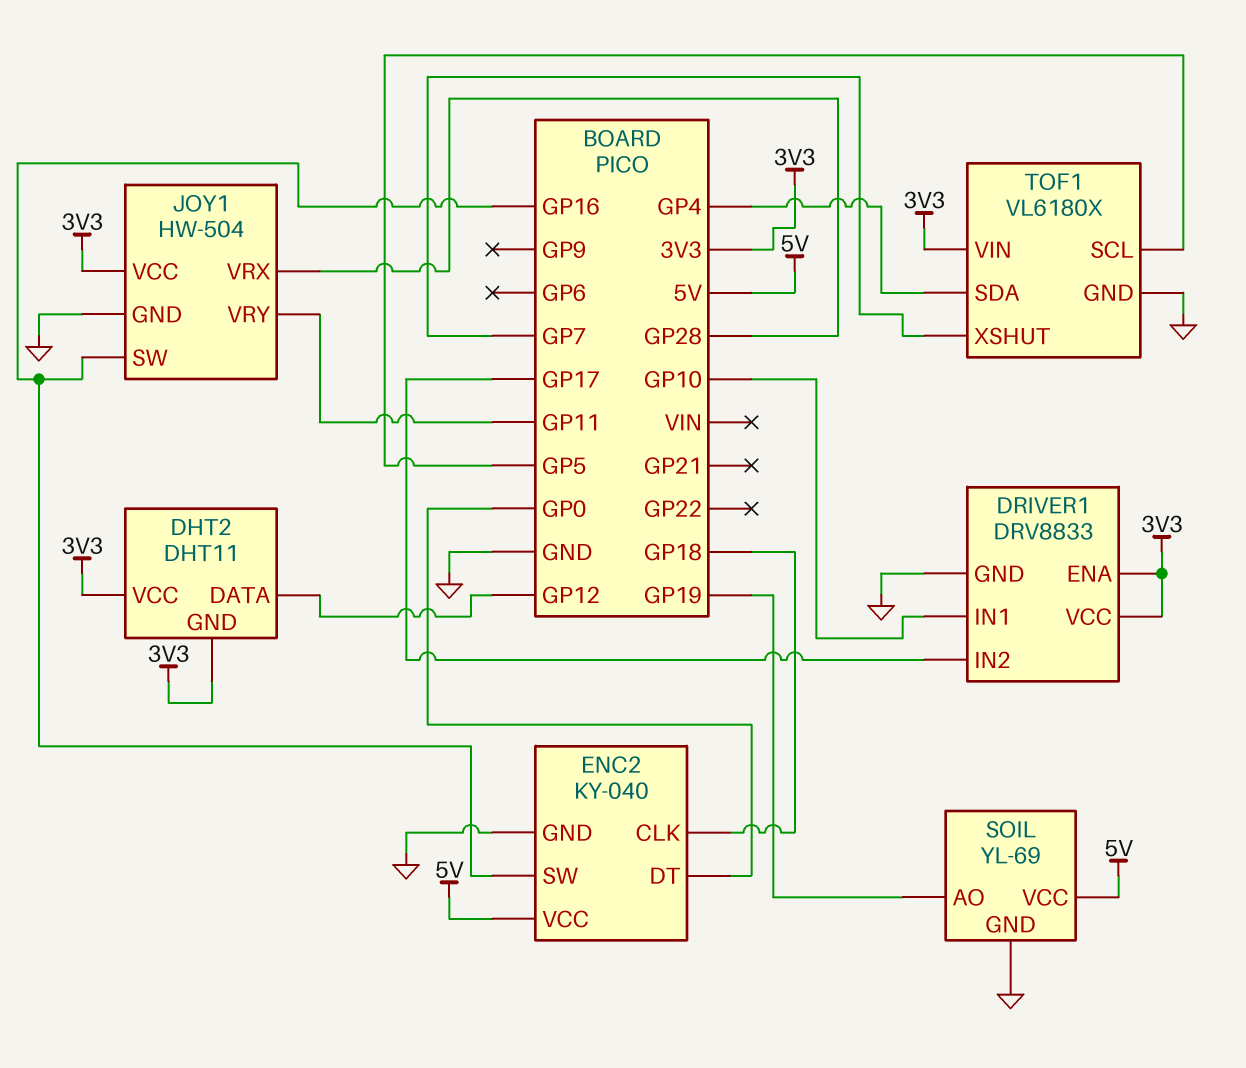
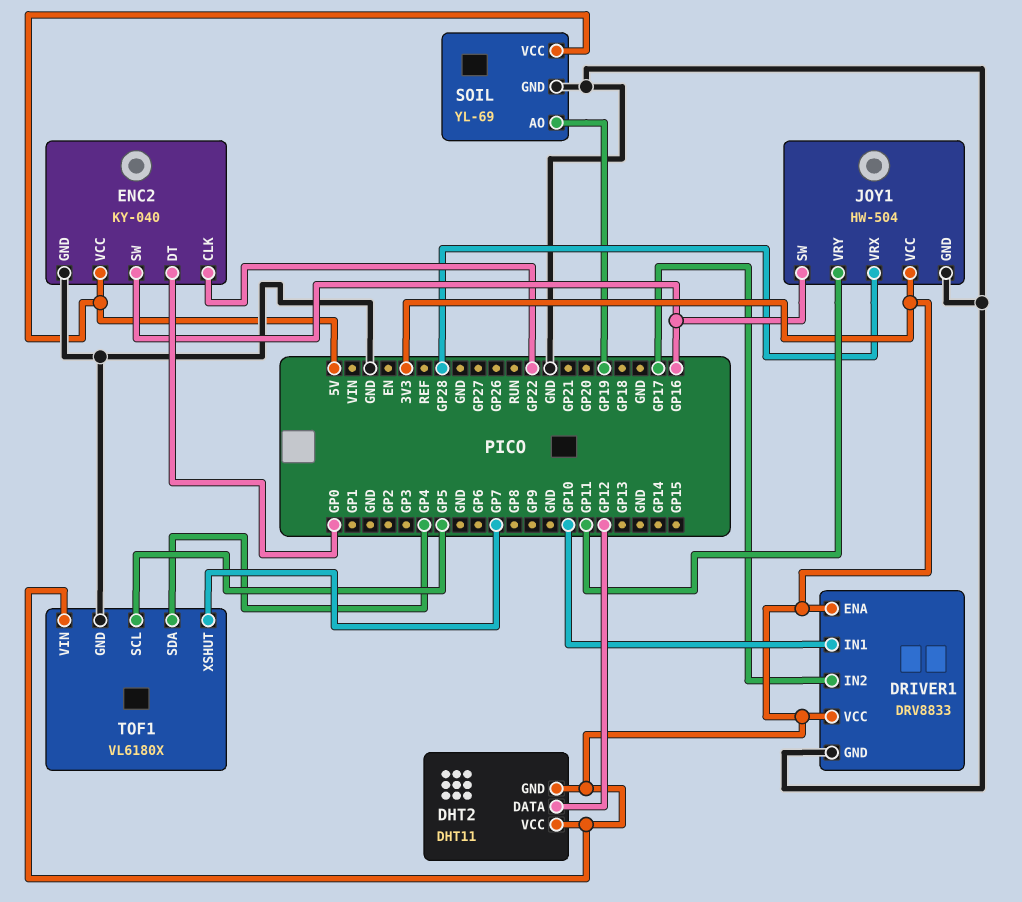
ENC2 pin CLK: GP18 -> GP22

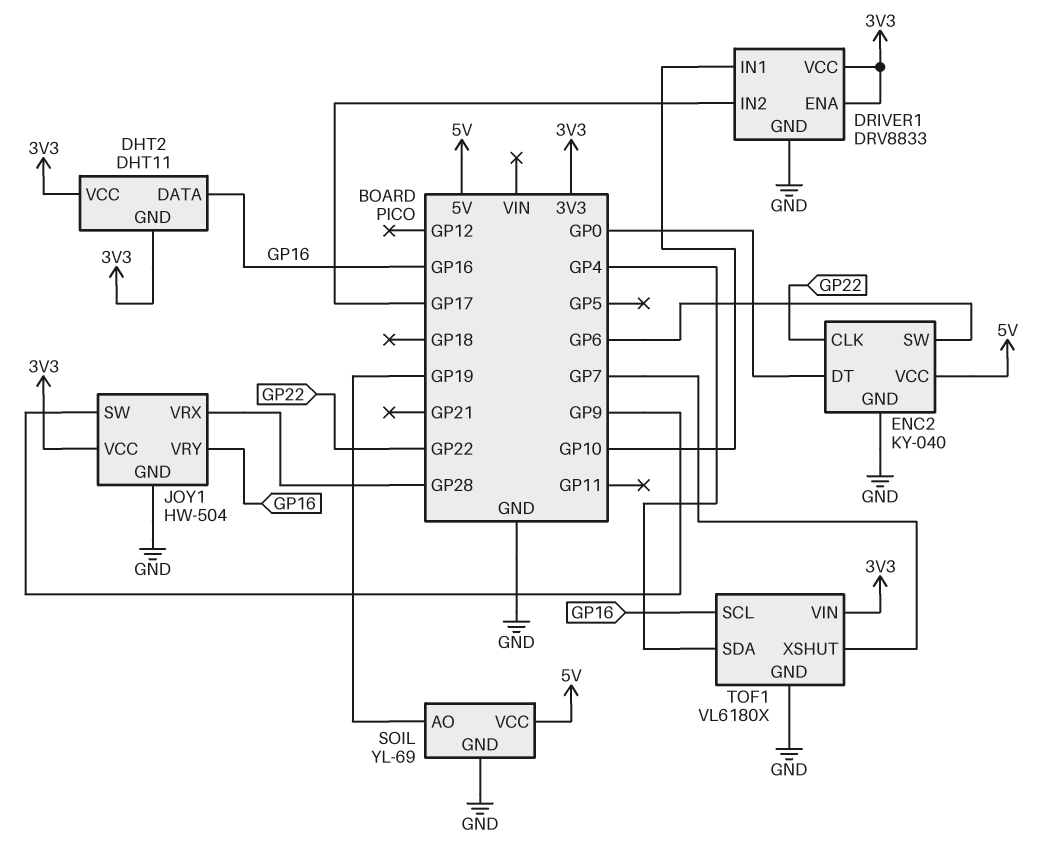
DHT2 pin DATA: GP12 -> GP16
ENC2 pin SW: GP16 -> GP6
JOY1 pin SW: GP16 -> GP9
JOY1 pin VRY: GP11 -> GP16
TOF1 pin SCL: GP5 -> GP16

